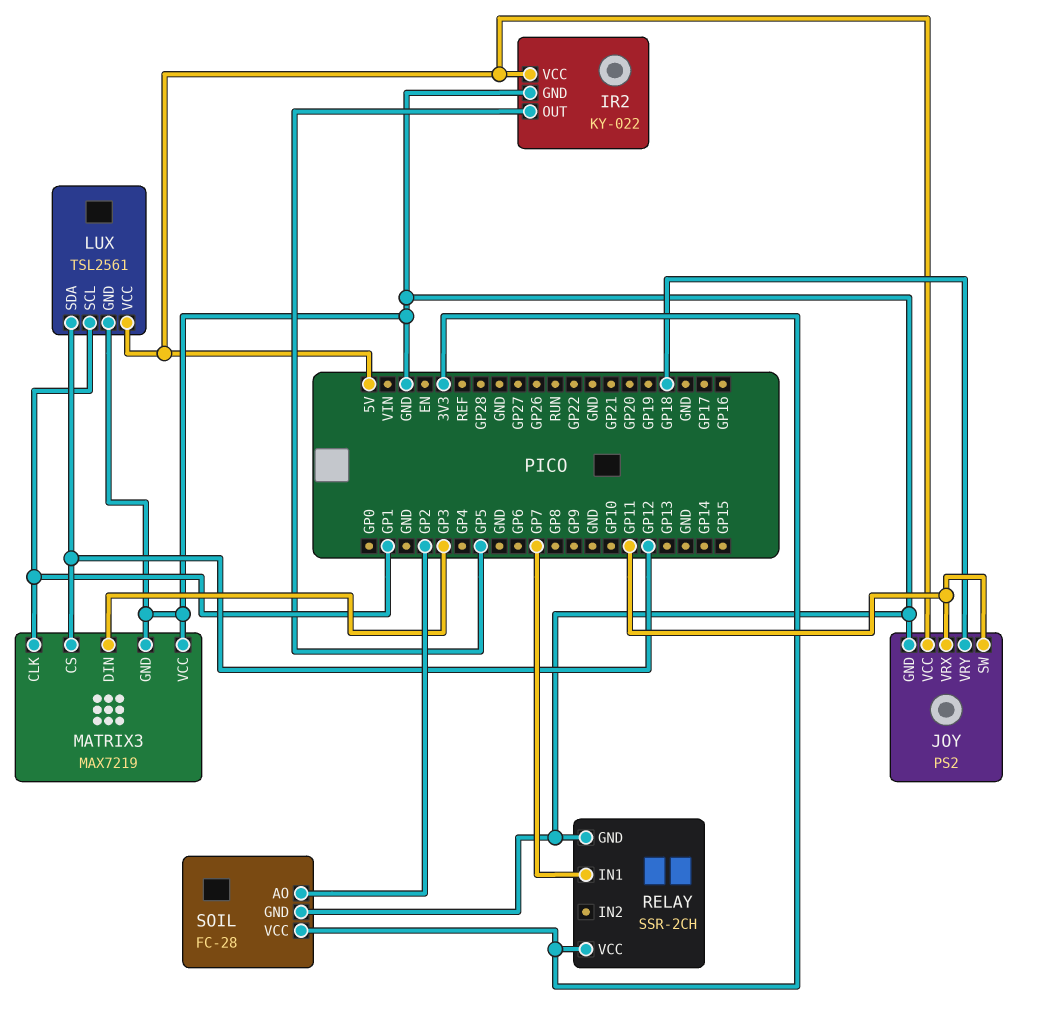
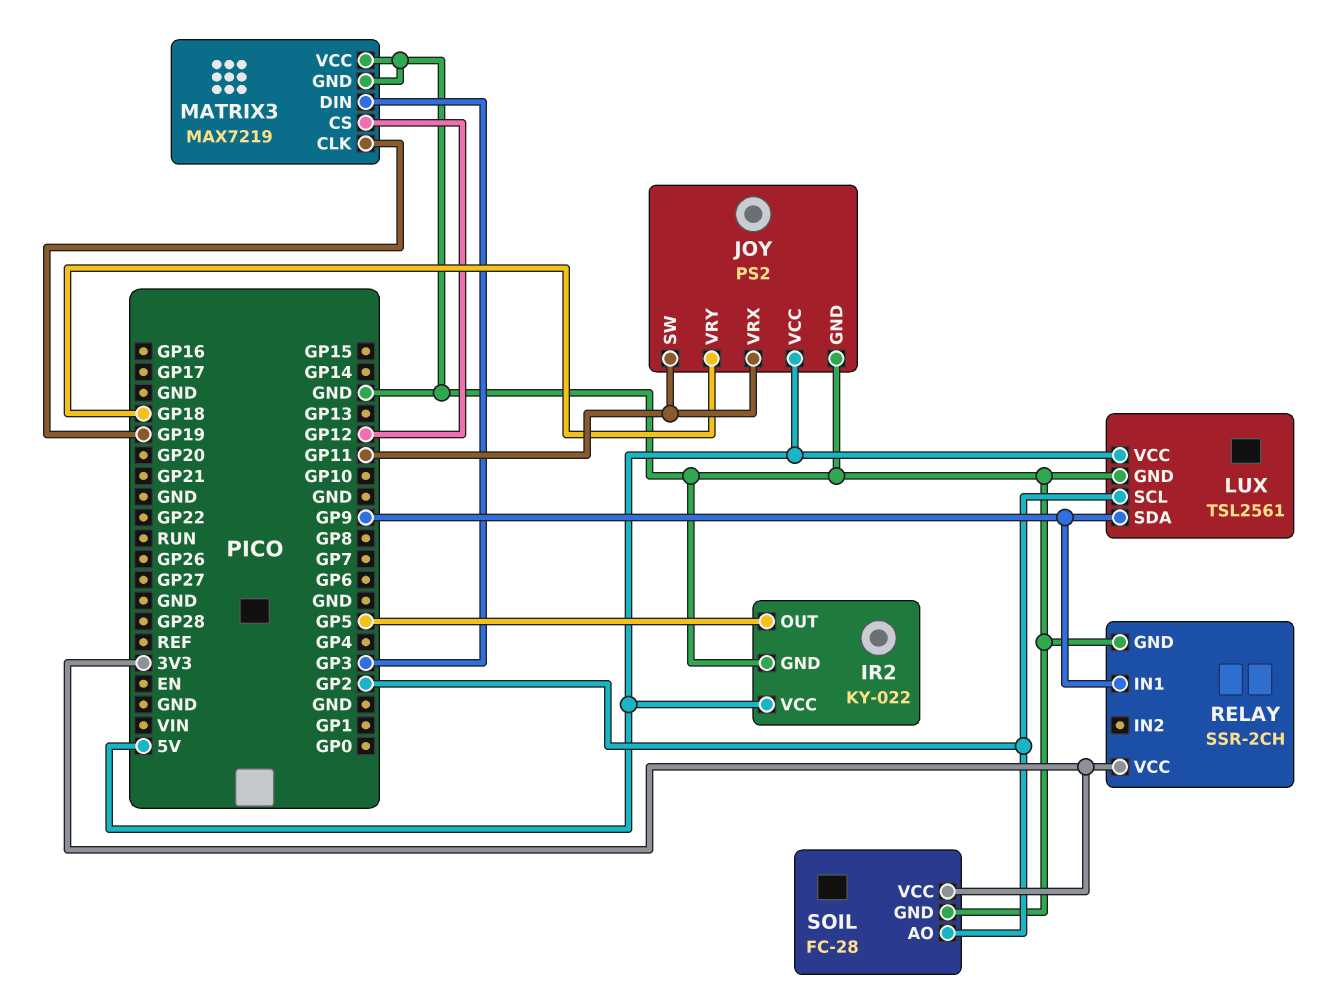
LUX pin SCL: GP1 -> GP2
LUX pin SDA: GP12 -> GP9
MATRIX3 pin CLK: GP1 -> GP19
RELAY pin IN1: GP7 -> GP9

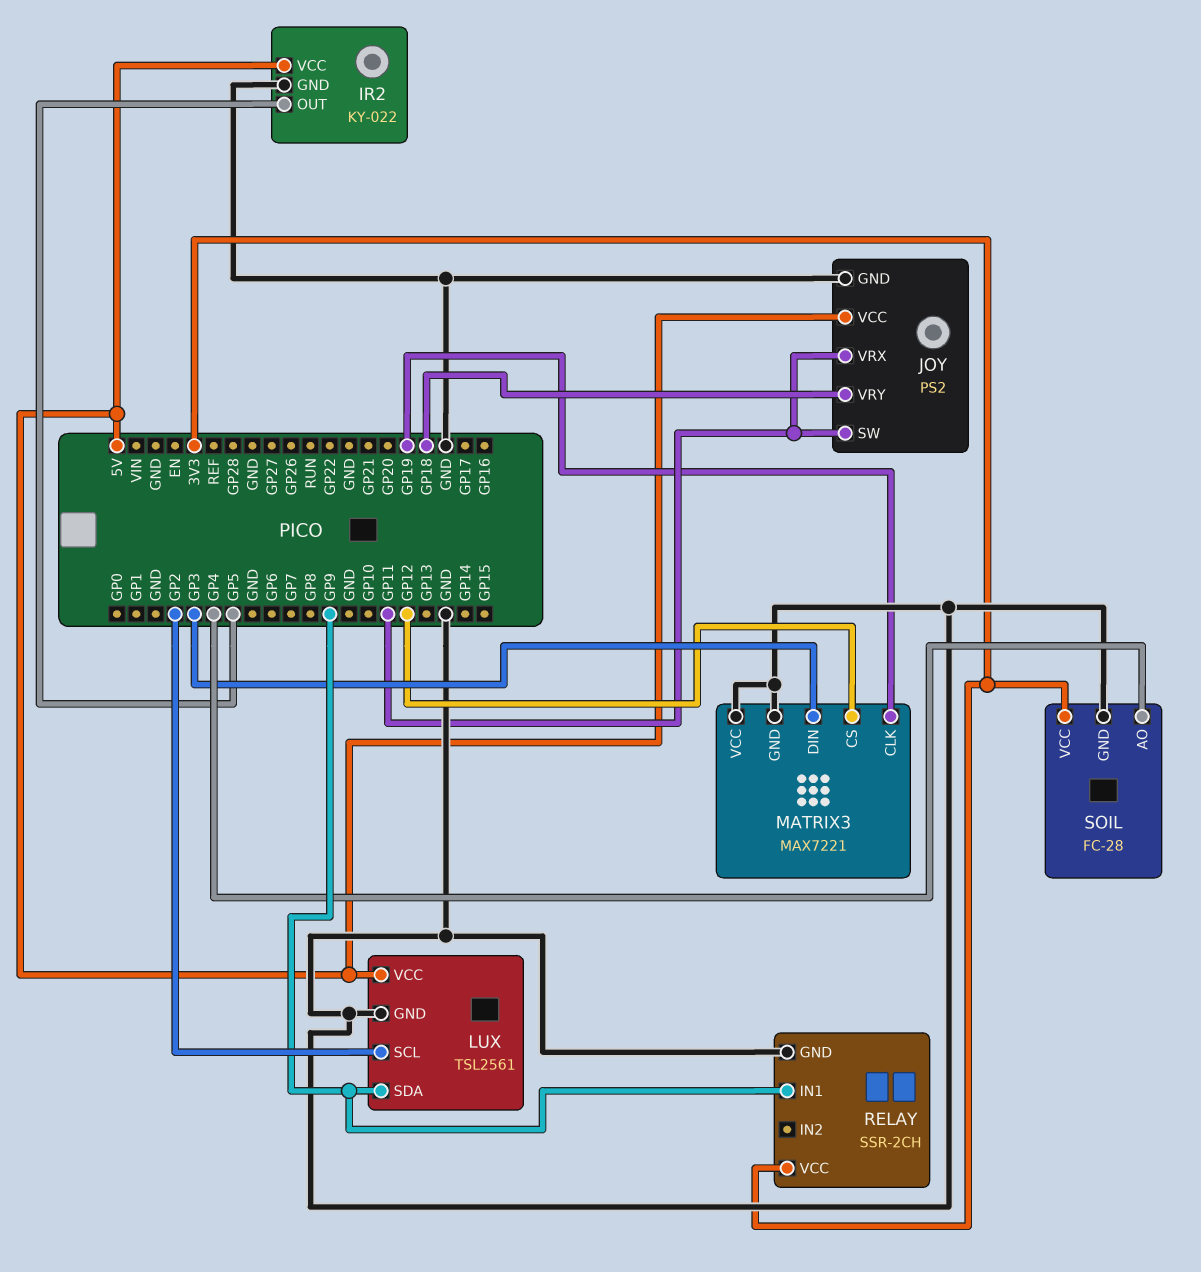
MATRIX3: MAX7219 -> MAX7221
SOIL pin AO: GP2 -> GP4

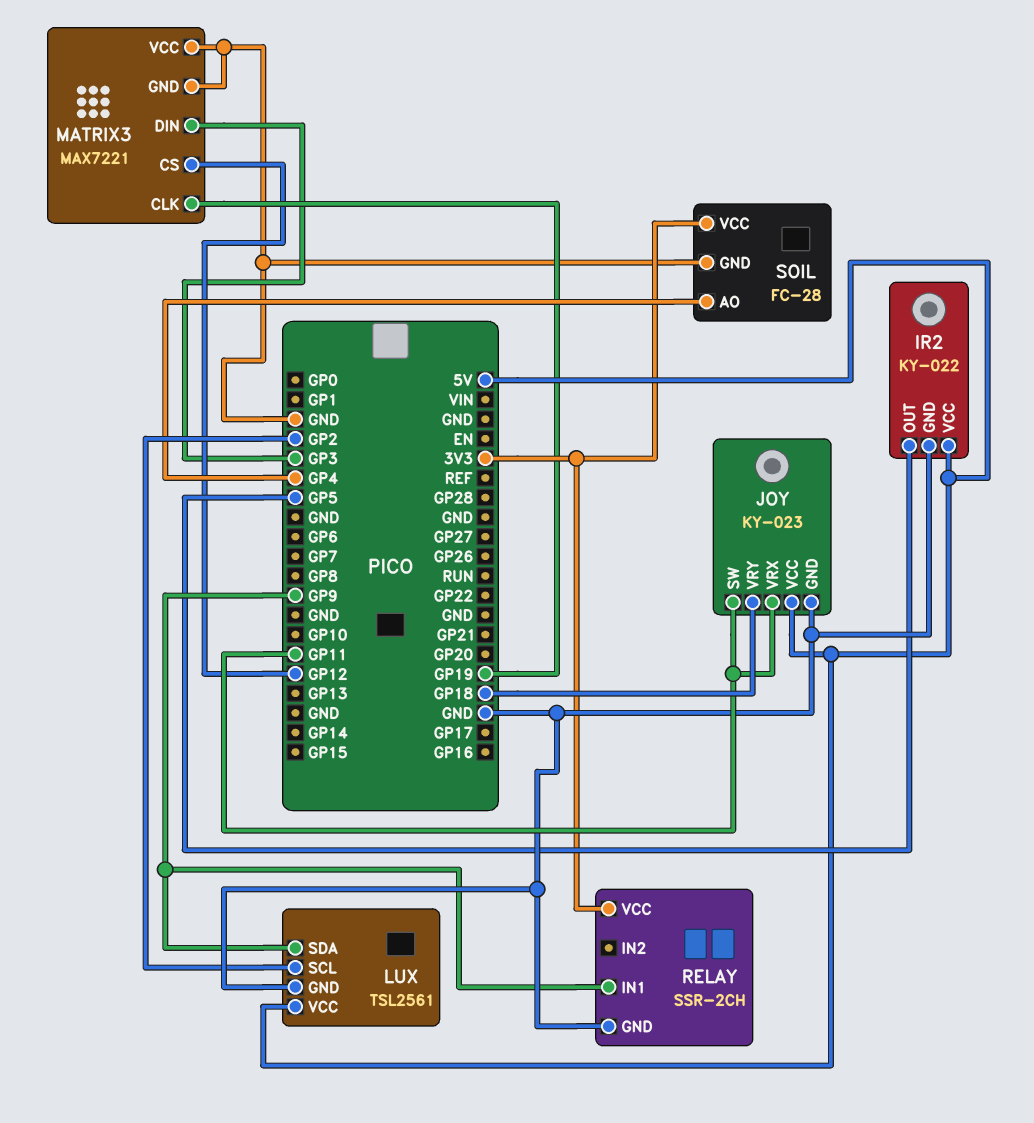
JOY: PS2 -> KY-023

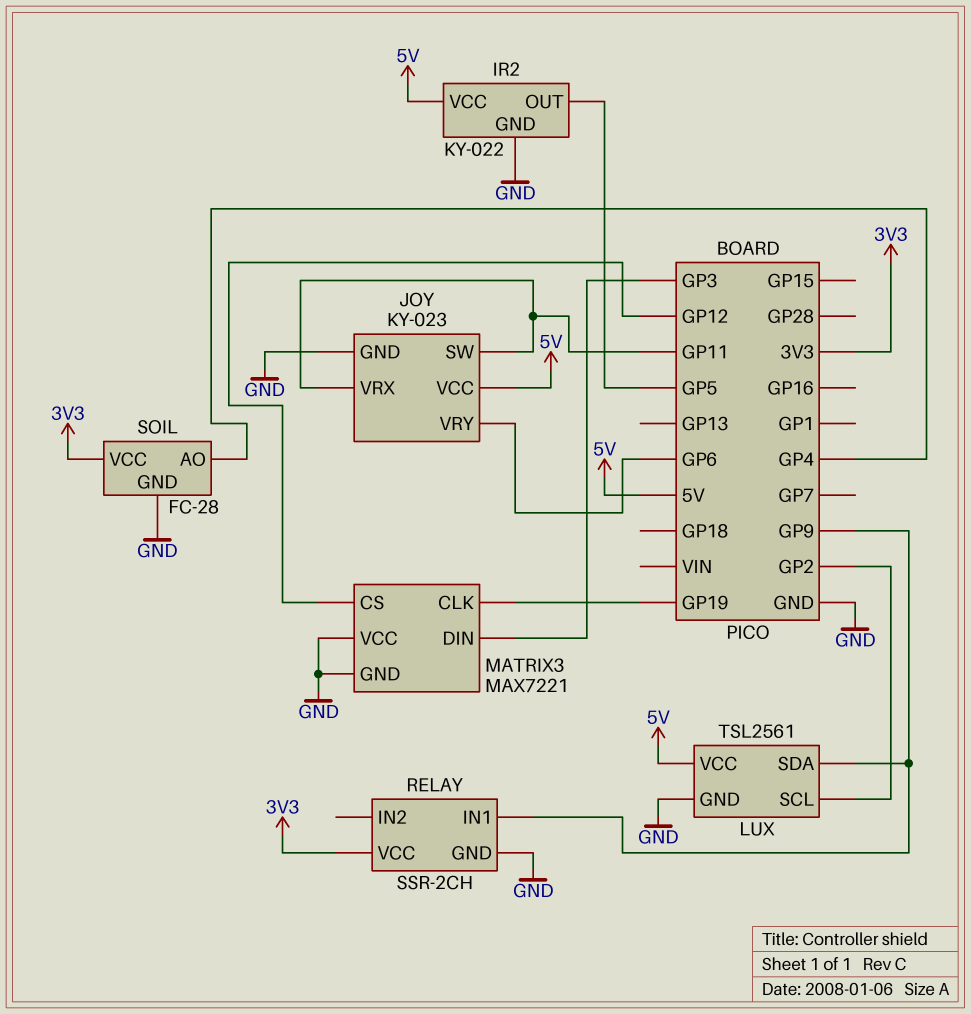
JOY pin VRY: GP18 -> GP6

